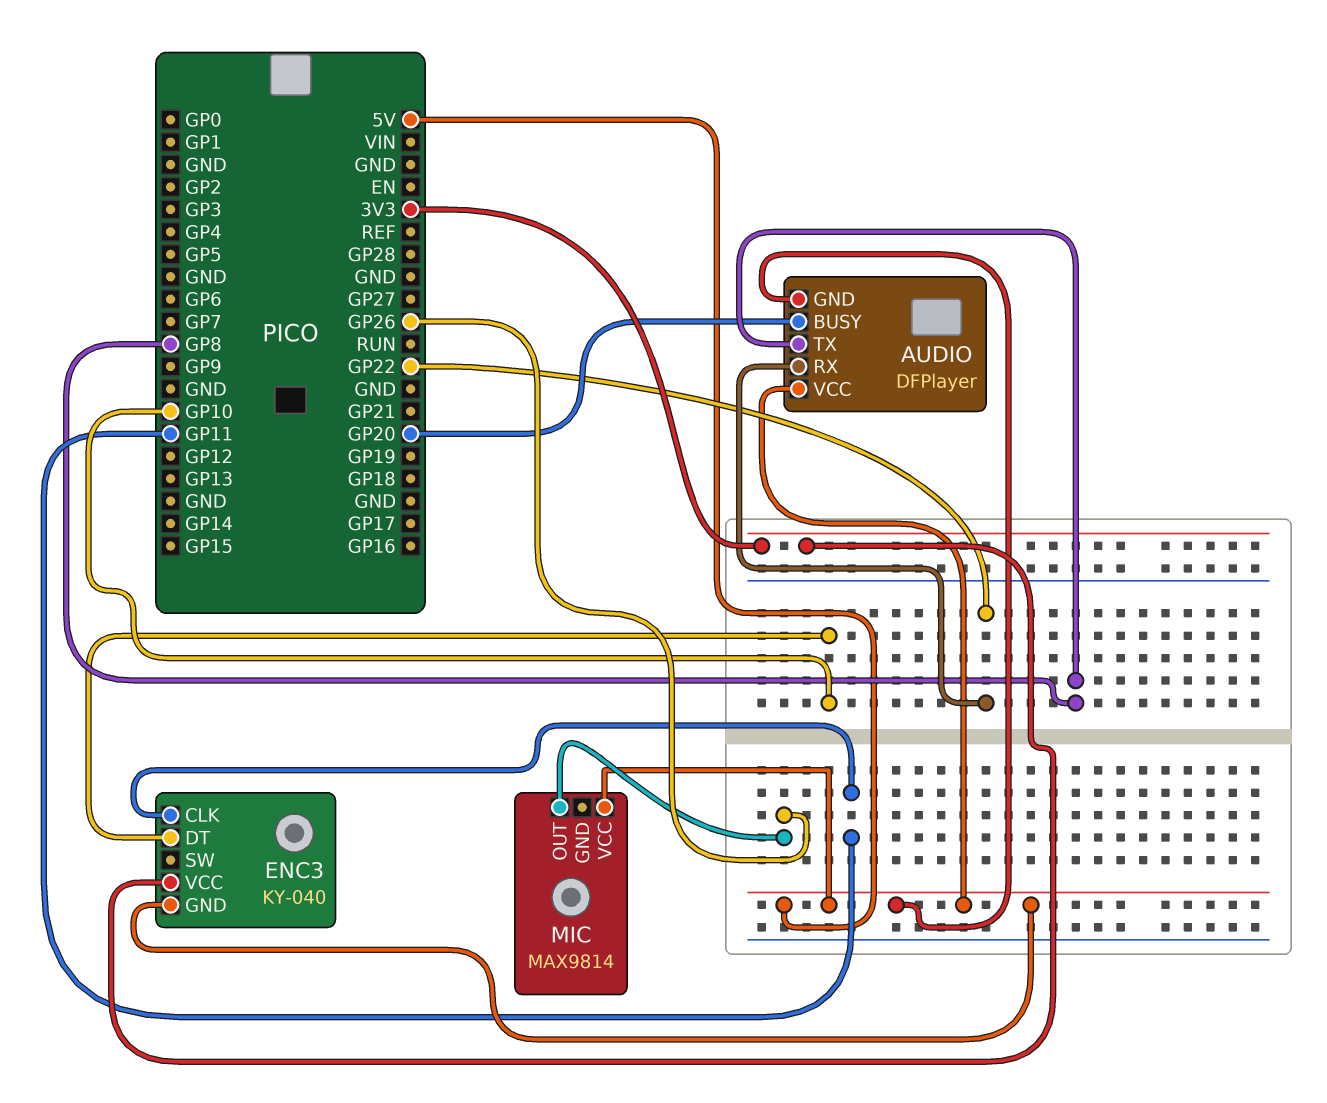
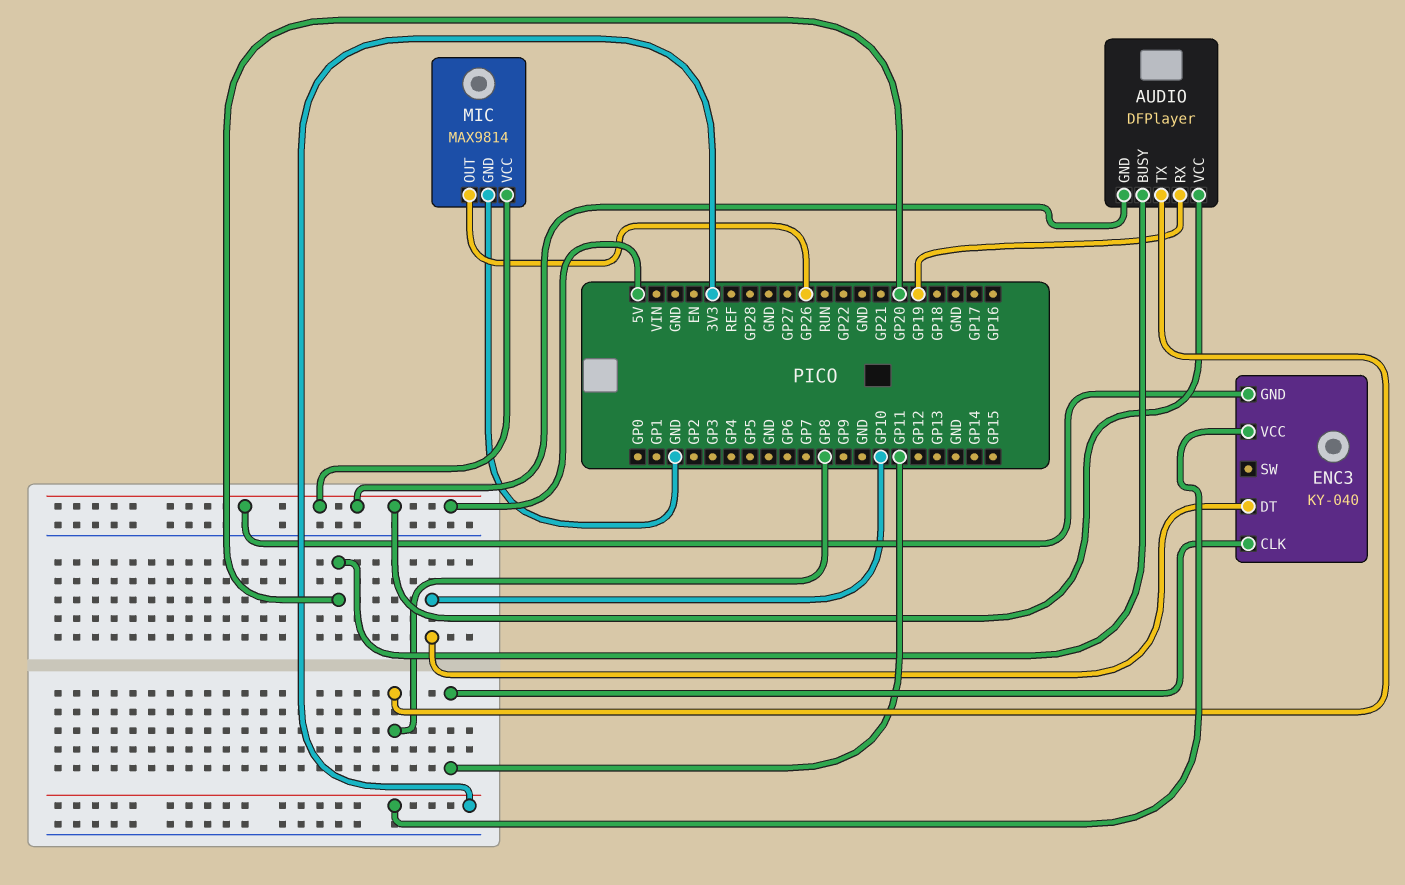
AUDIO pin RX: GP22 -> GP19
MIC pin GND: none -> GND

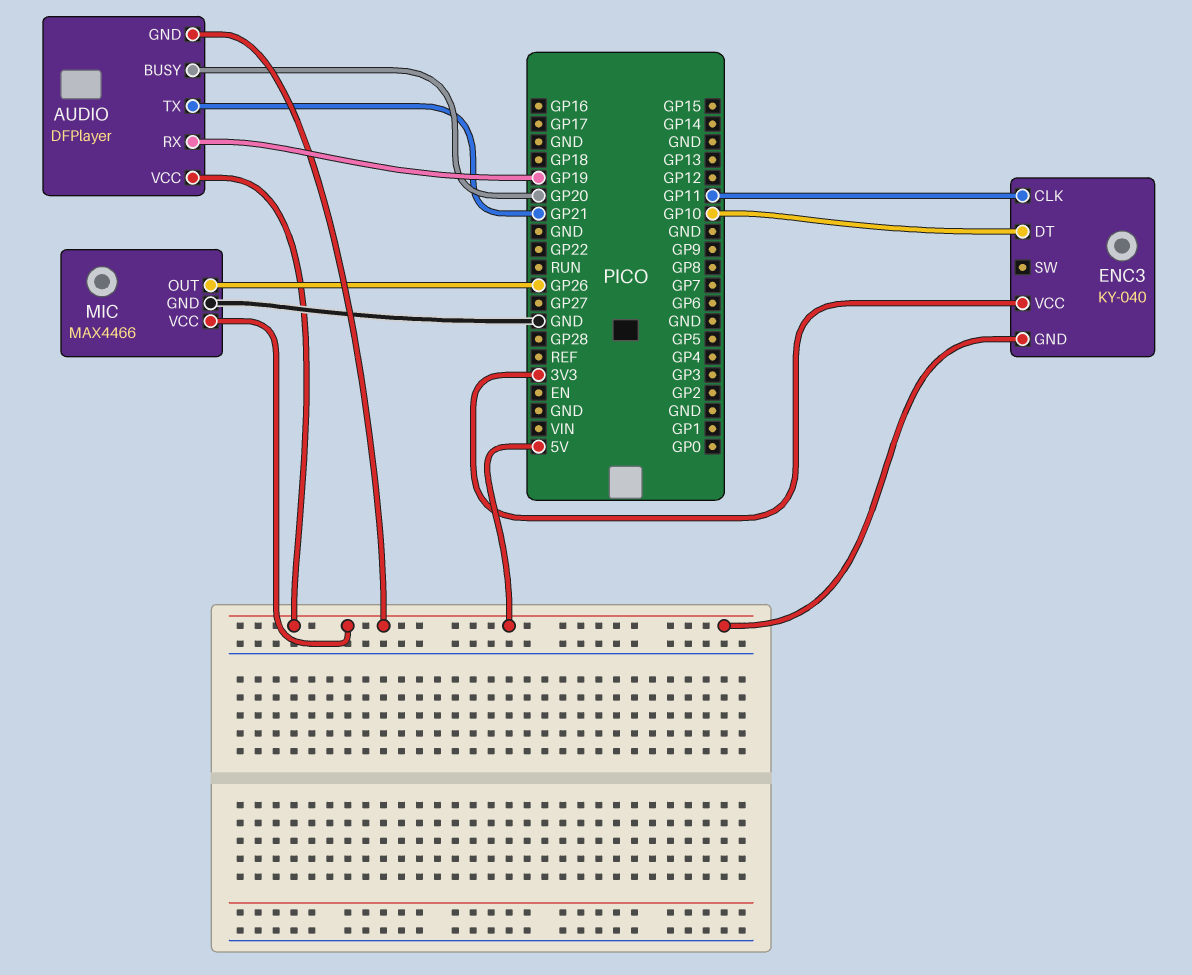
AUDIO pin TX: GP8 -> GP21
MIC: MAX9814 -> MAX4466

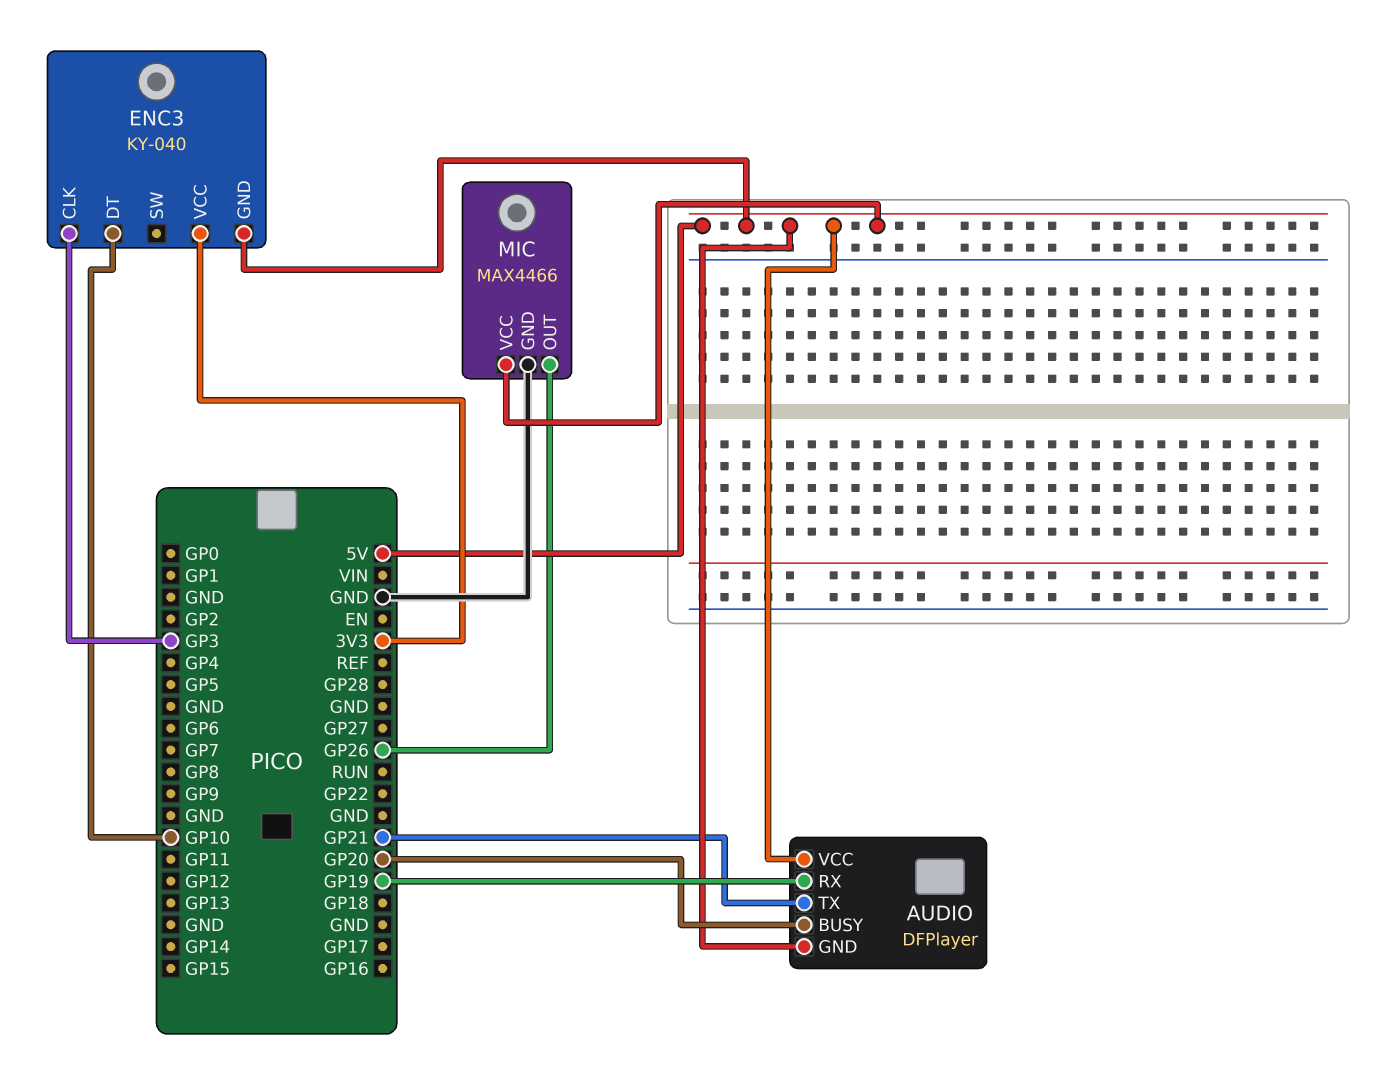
ENC3 pin CLK: GP11 -> GP3

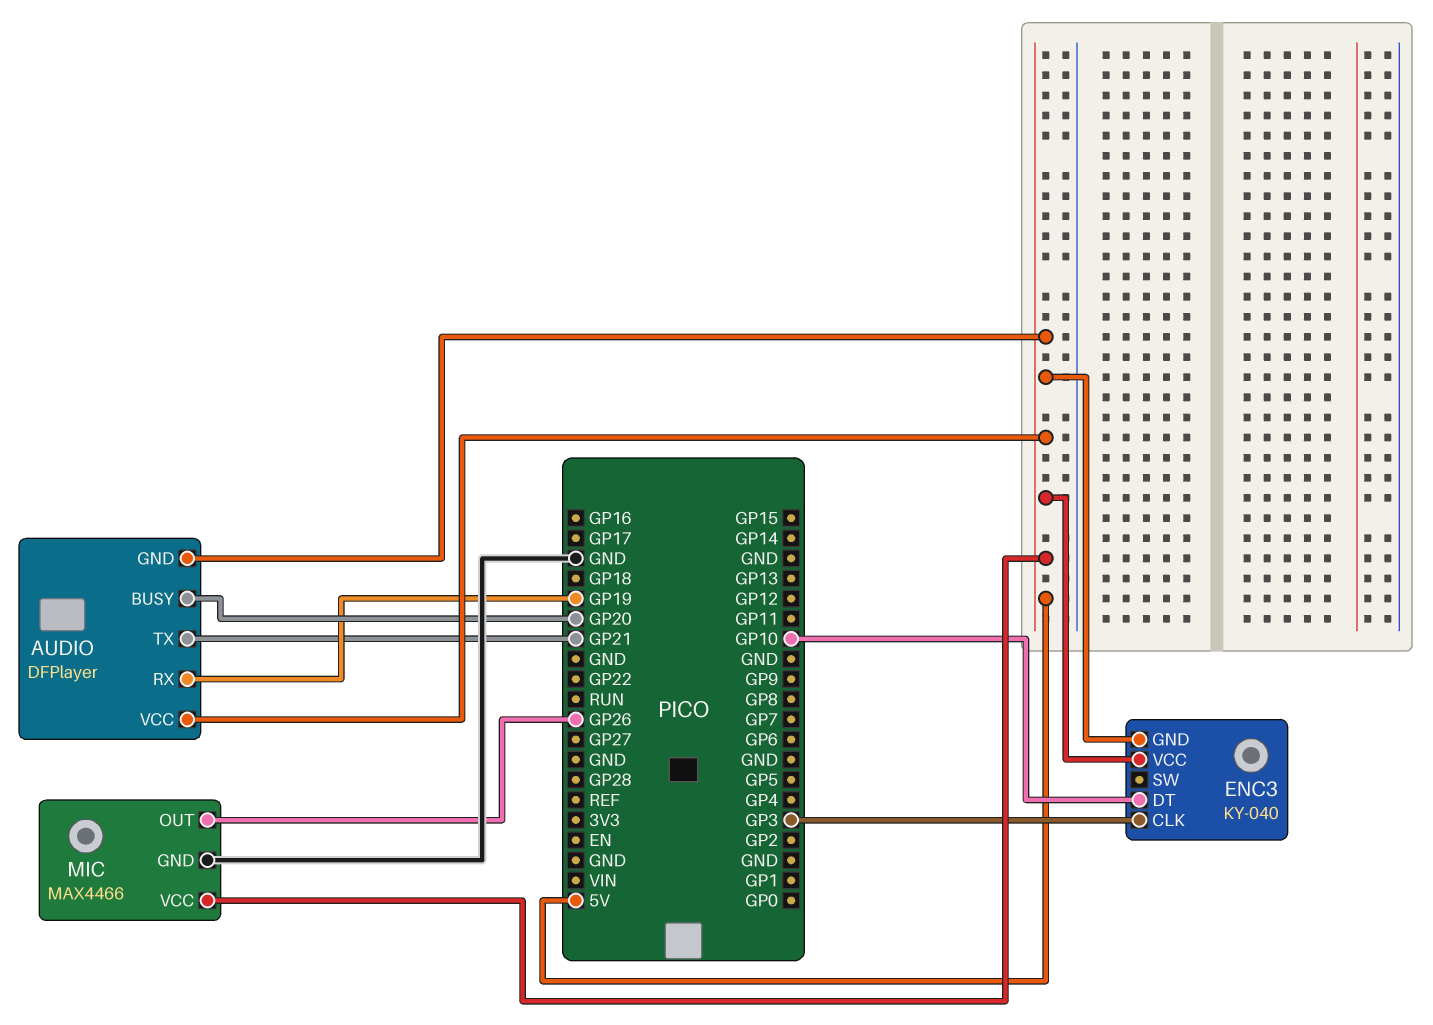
ENC3 pin VCC: 3V3 -> 5V

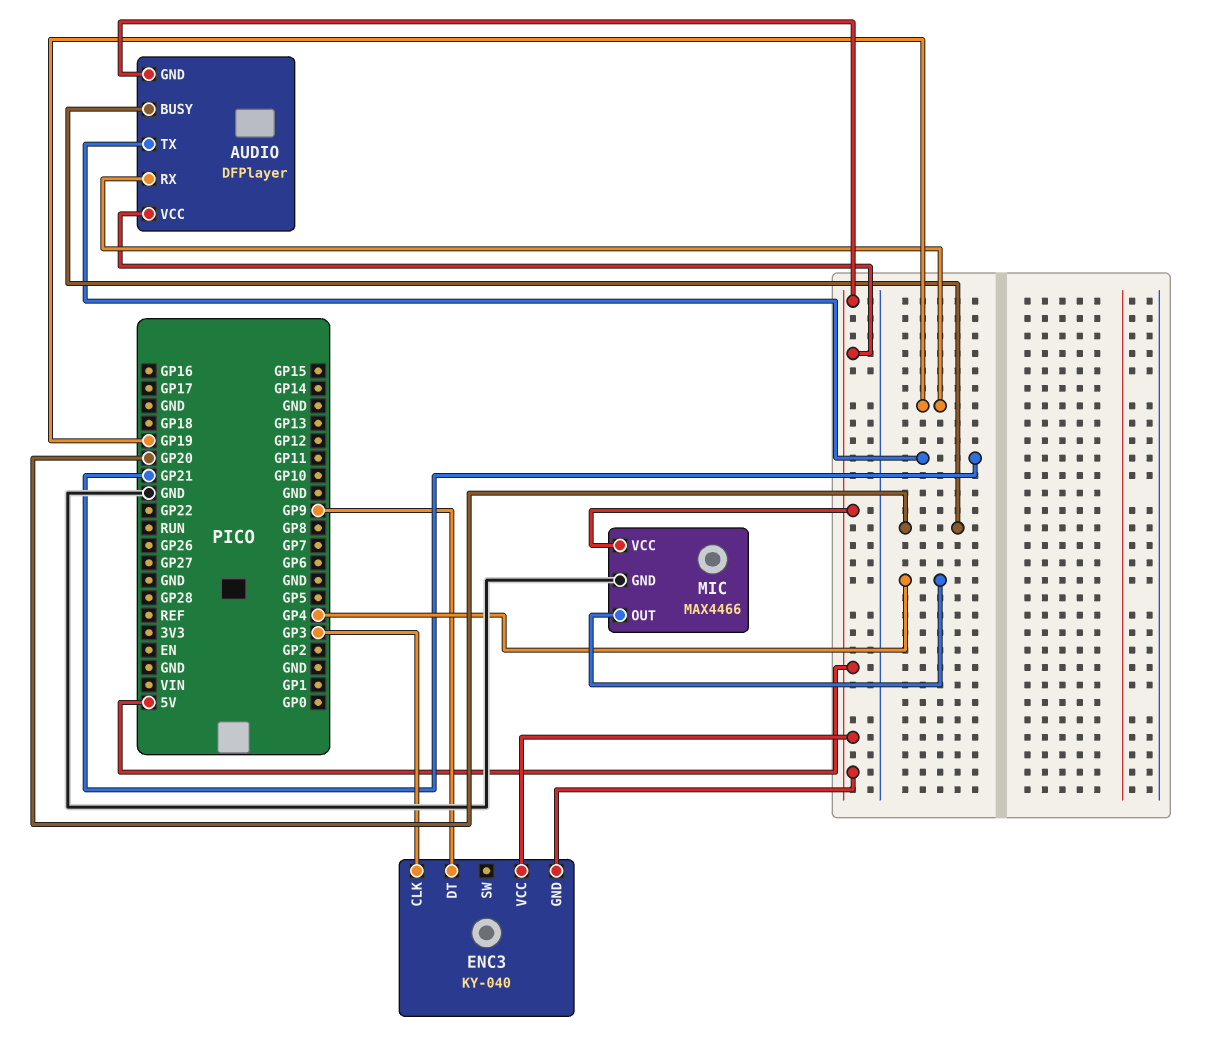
ENC3 pin DT: GP10 -> GP9
MIC pin OUT: GP26 -> GP4

